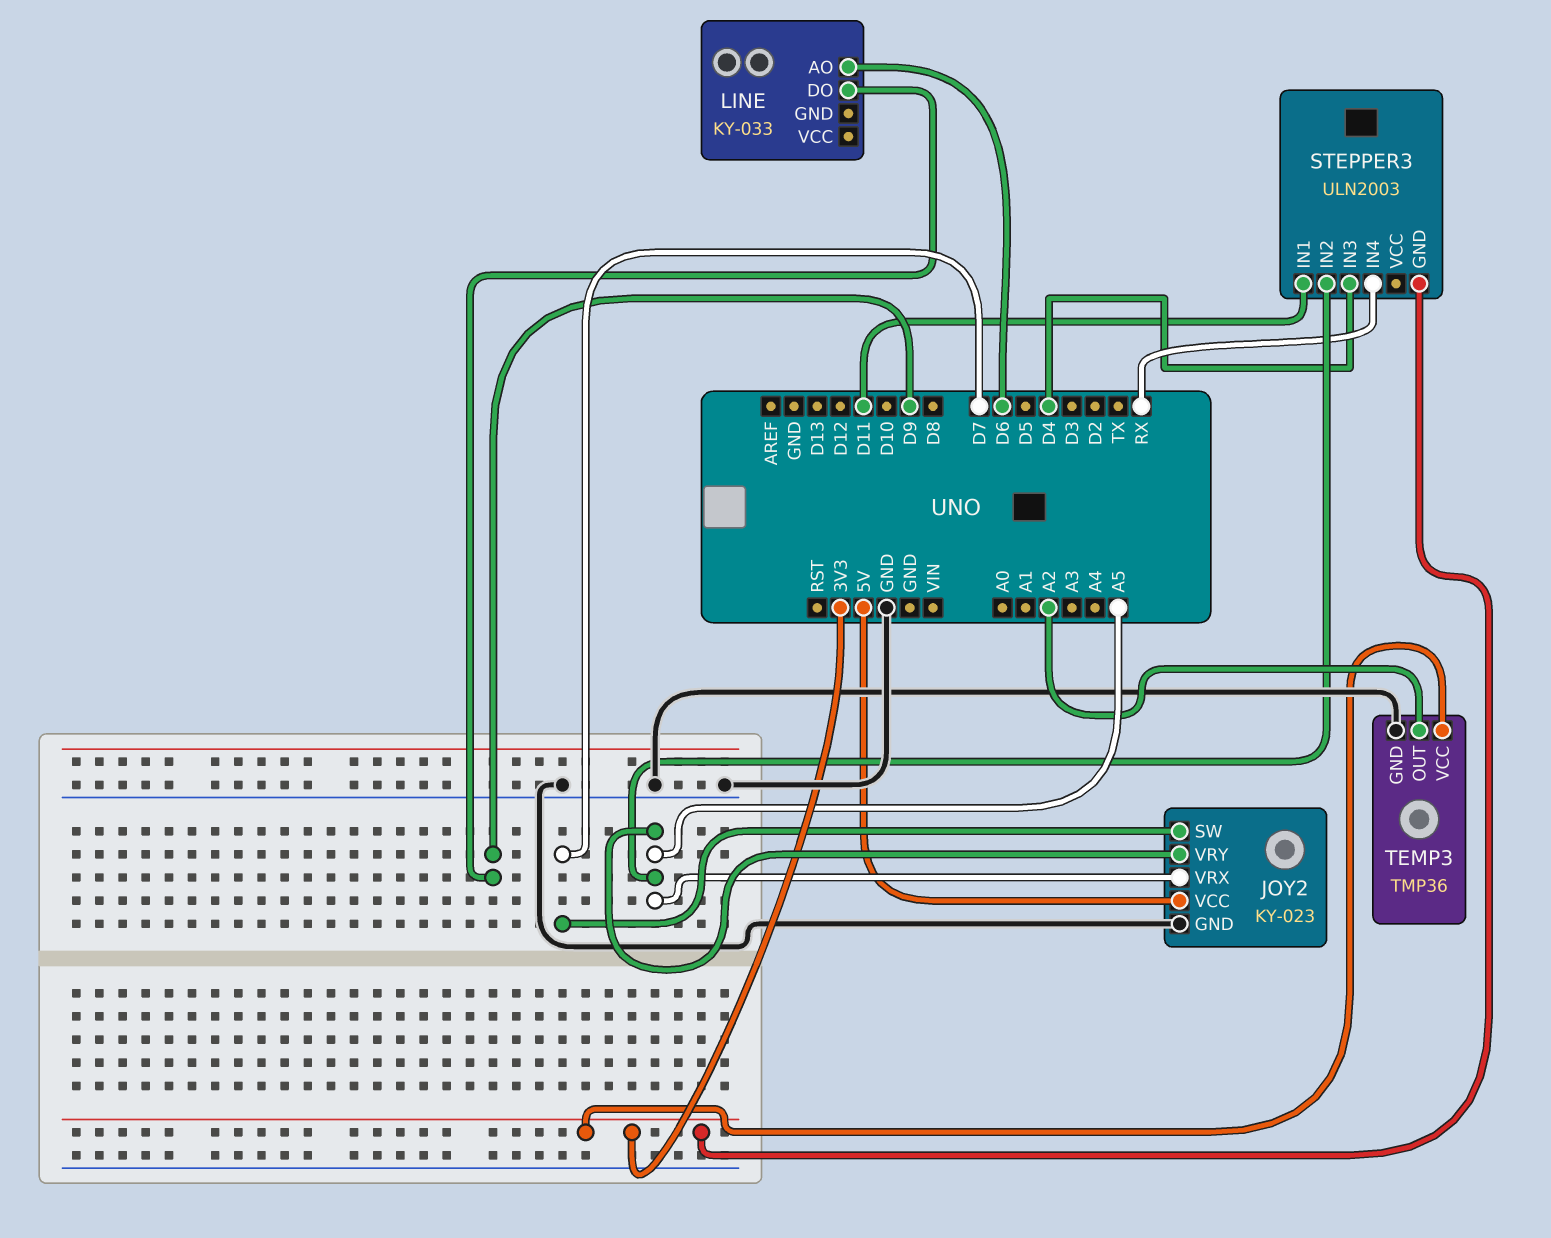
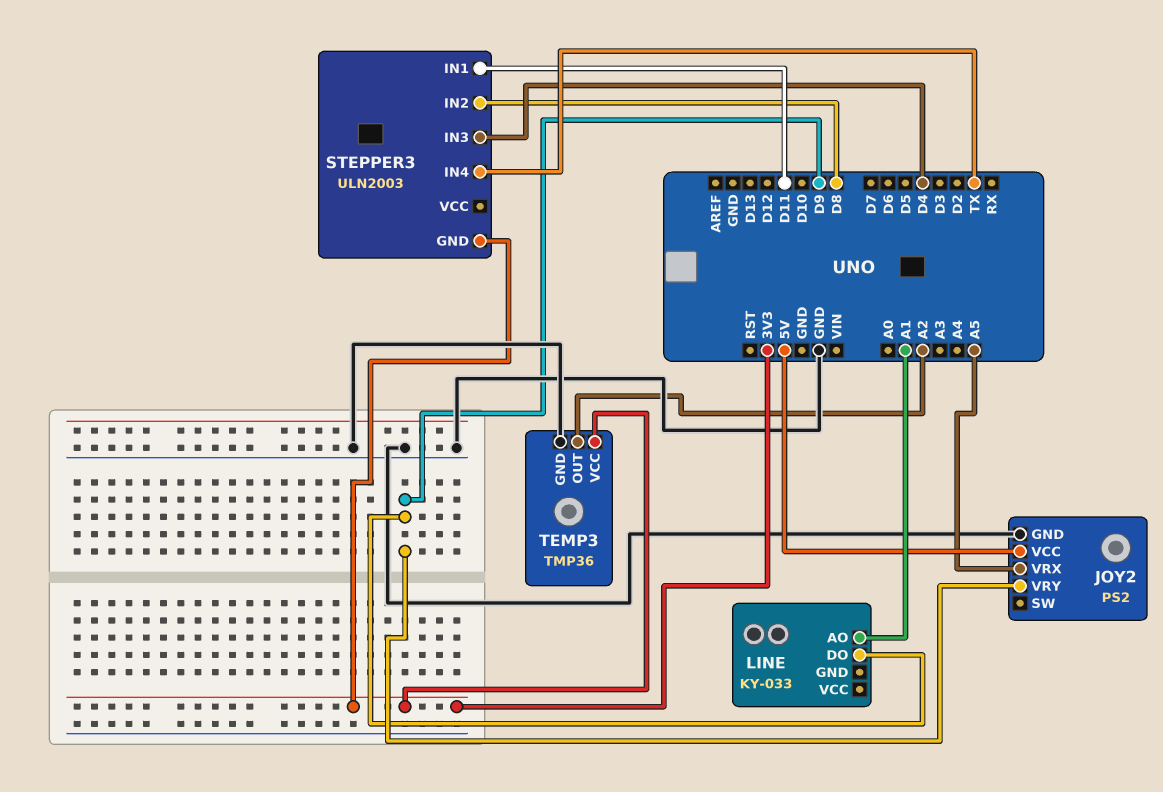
JOY2: KY-023 -> PS2
JOY2 pin SW: D7 -> none
JOY2 pin VRY: A5 -> D9
LINE pin AO: D6 -> A1
STEPPER3 pin IN2: A5 -> D8
STEPPER3 pin IN4: RX -> TX

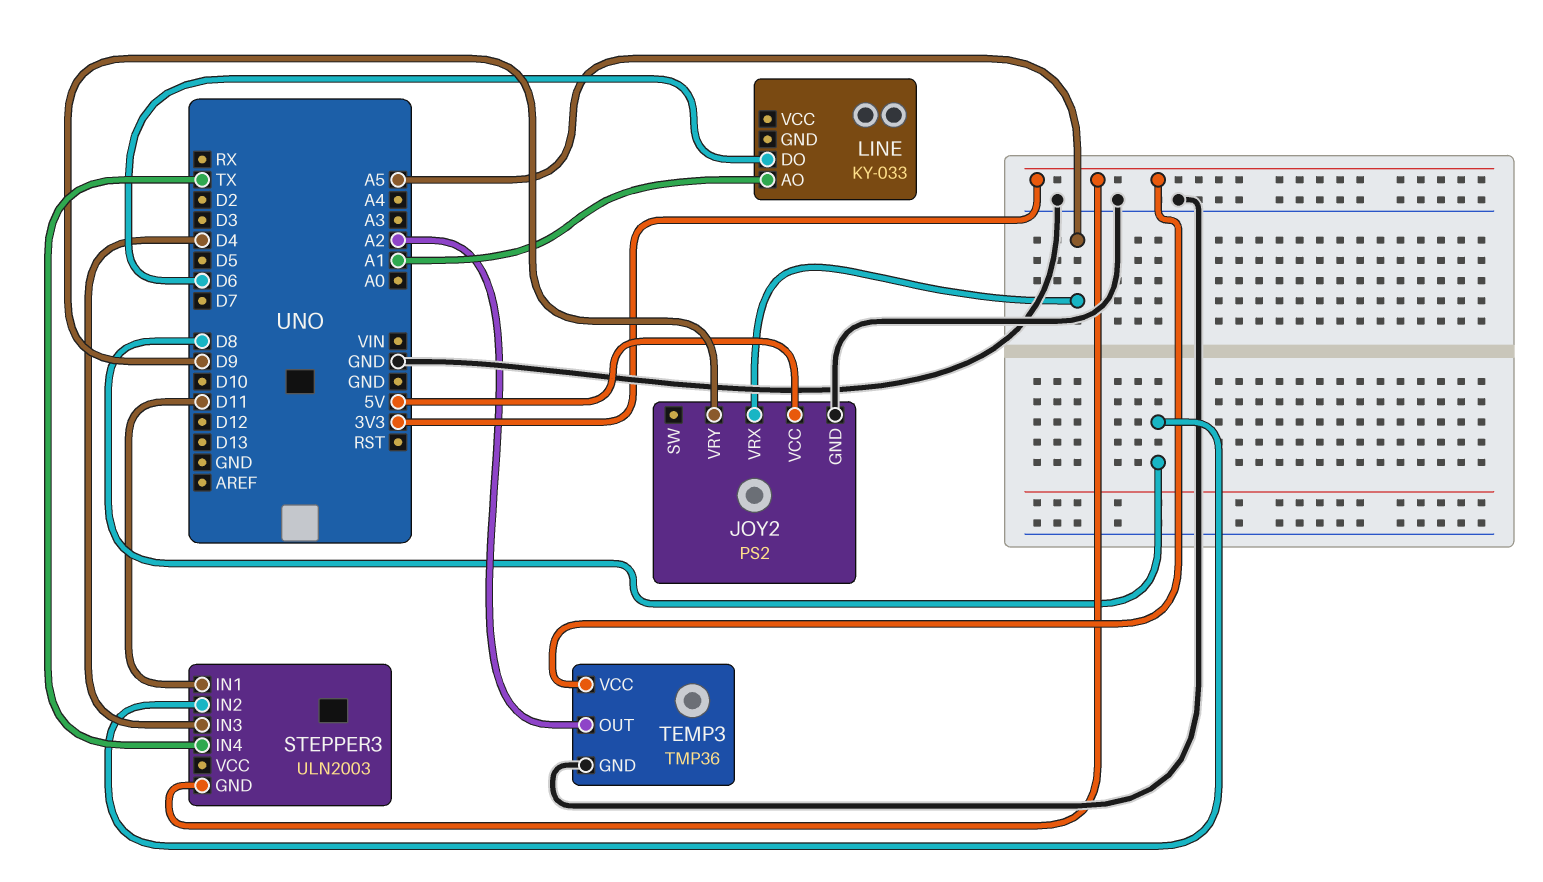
LINE pin DO: D9 -> D6

